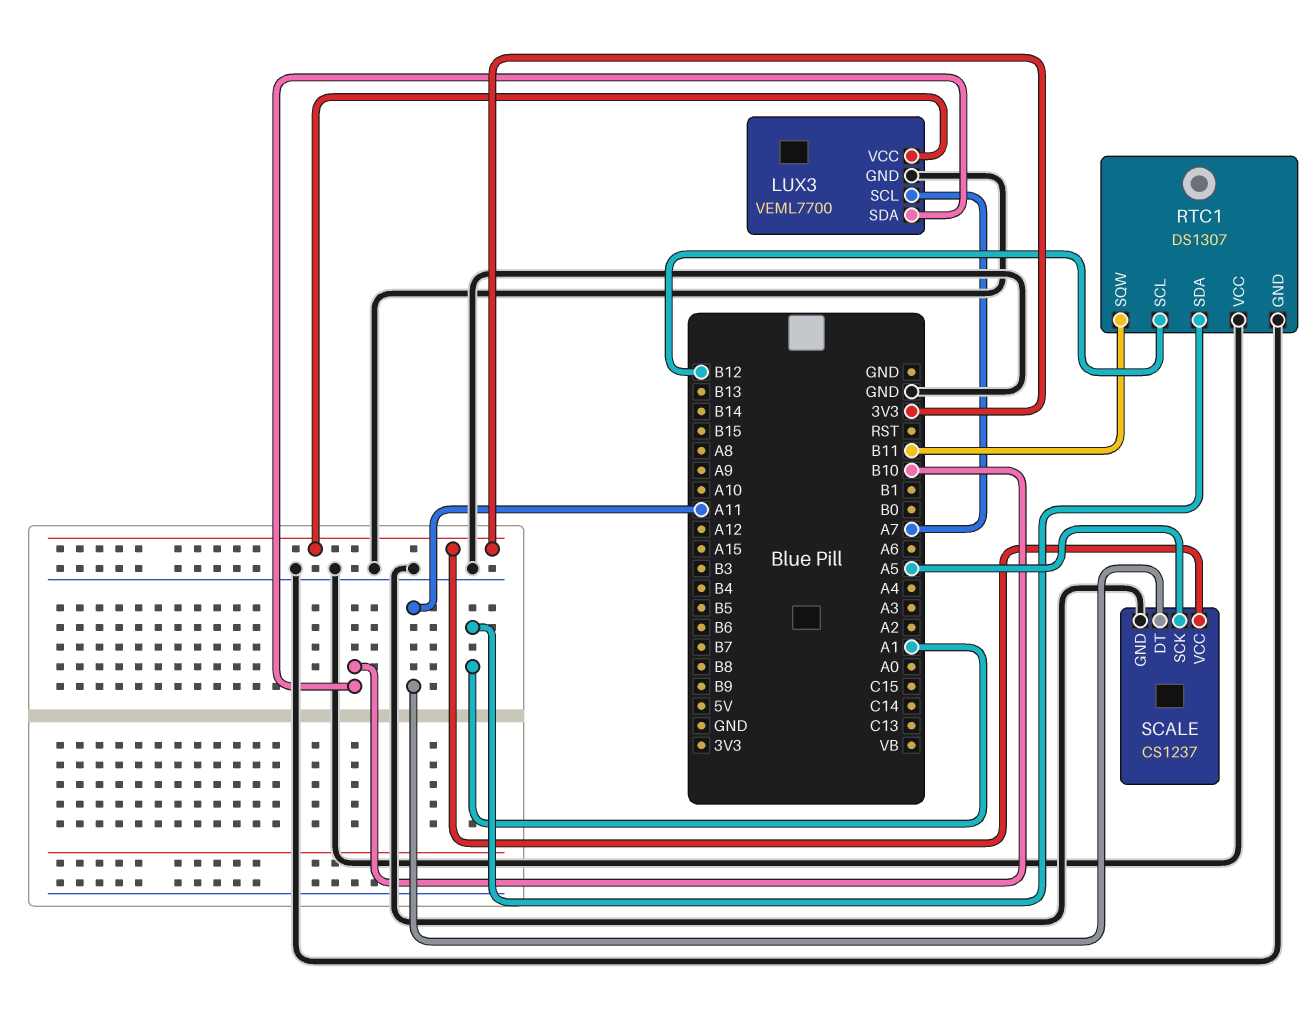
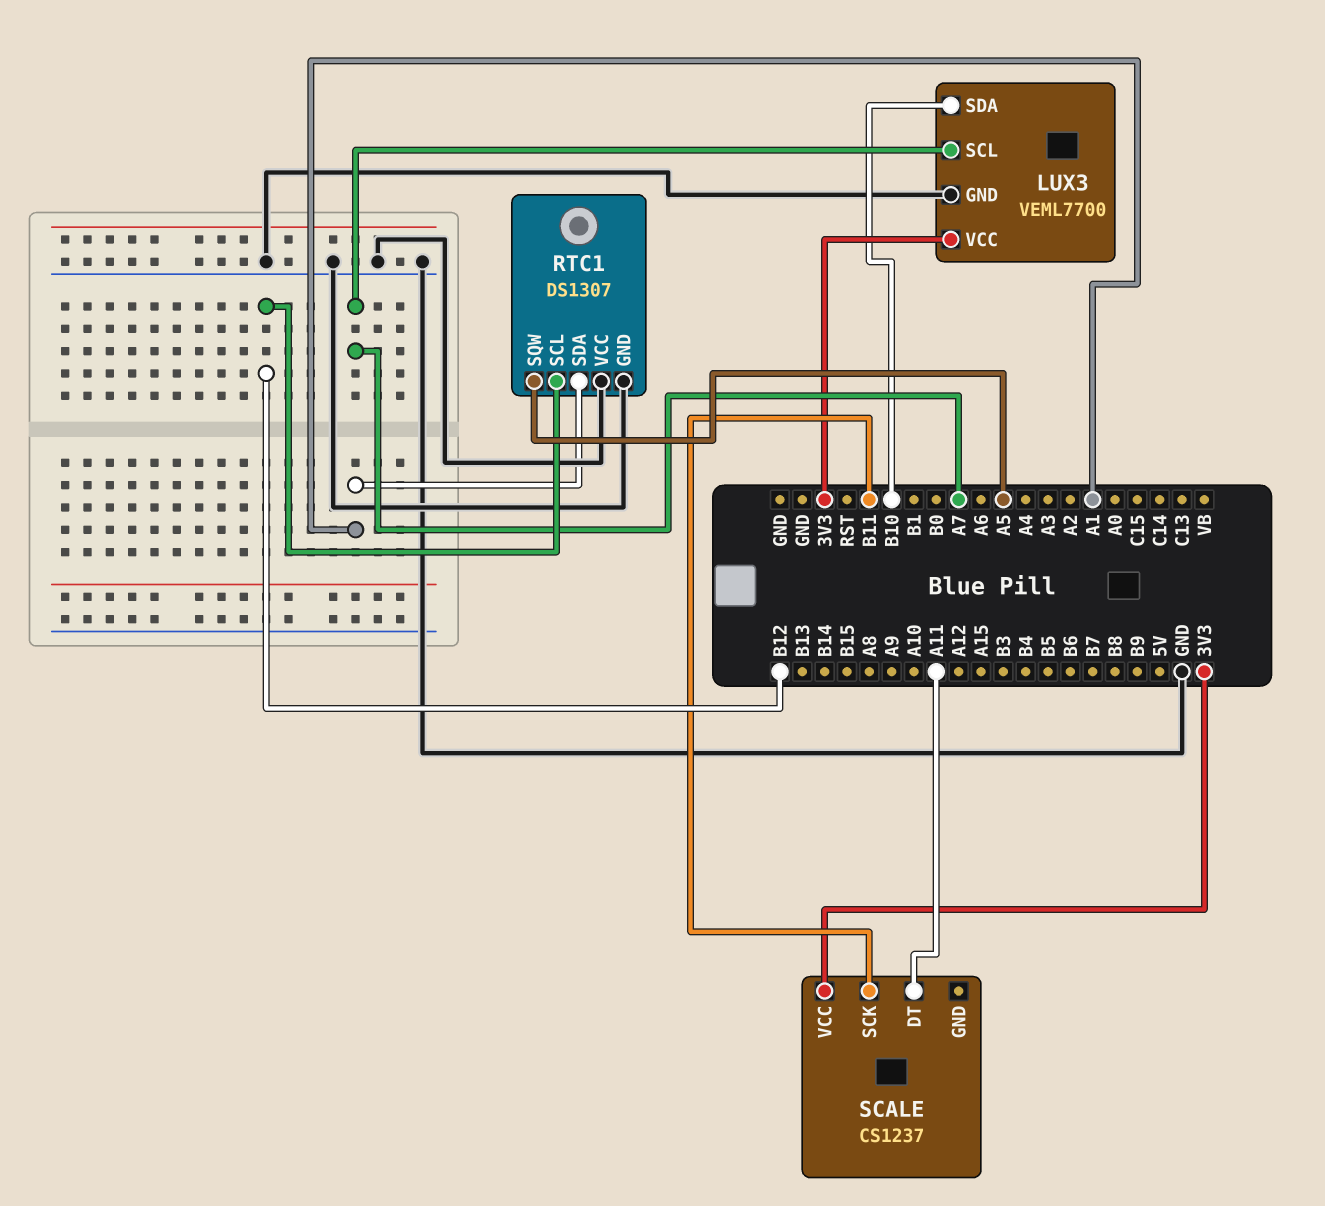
RTC1 pin SQW: B11 -> A5
SCALE pin GND: GND -> none
SCALE pin SCK: A5 -> B11

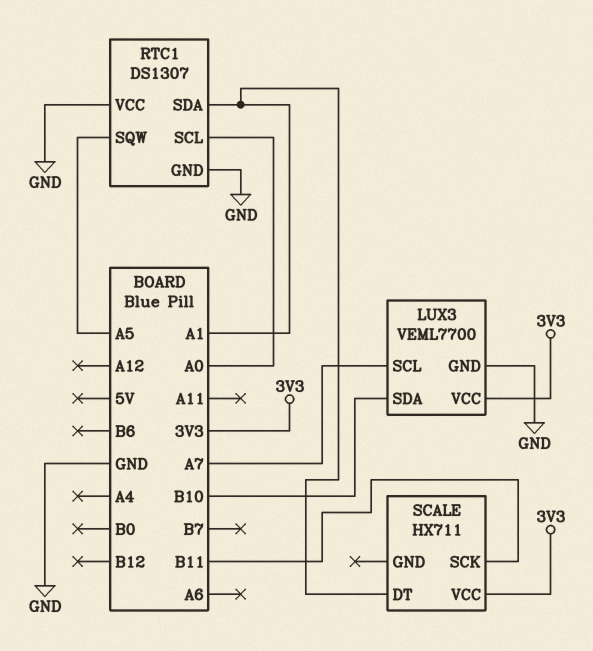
RTC1 pin SCL: B12 -> A0
SCALE: CS1237 -> HX711
SCALE pin DT: A11 -> A1

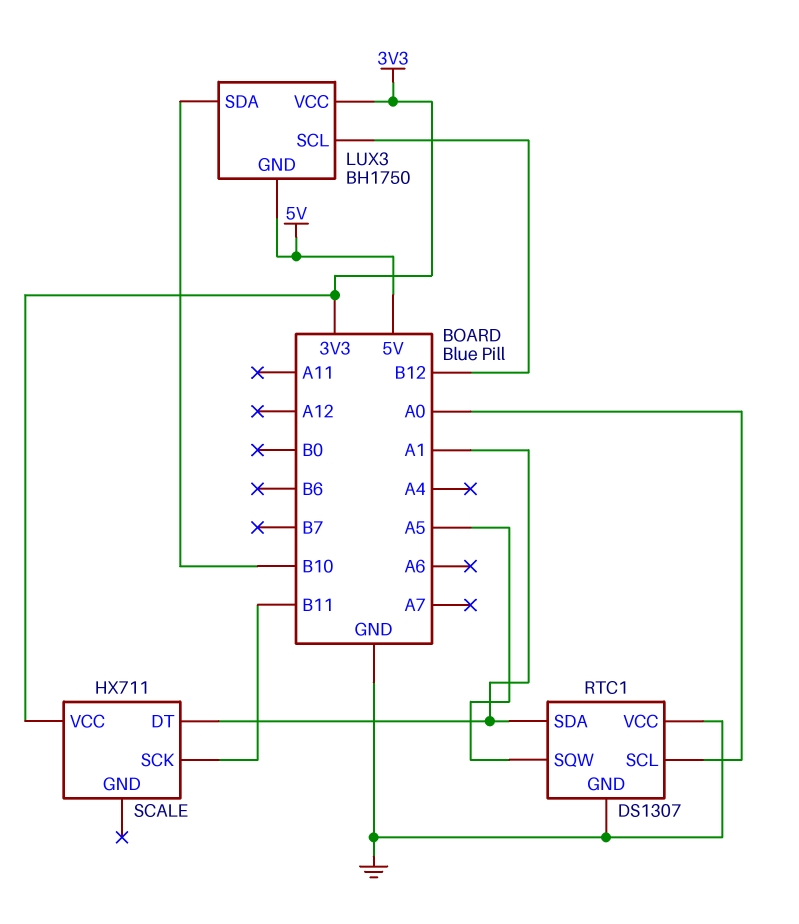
LUX3: VEML7700 -> BH1750
LUX3 pin GND: GND -> 5V
LUX3 pin SCL: A7 -> B12

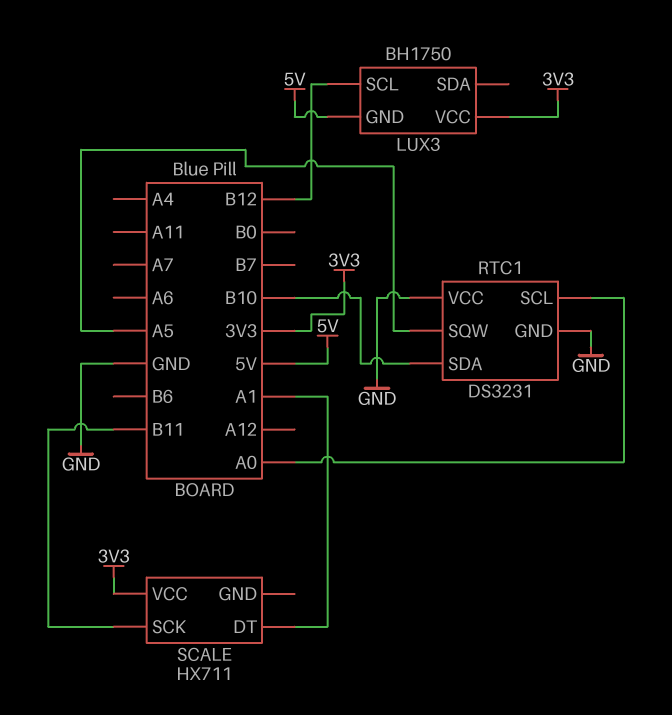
LUX3 pin SDA: B10 -> none
RTC1: DS1307 -> DS3231
RTC1 pin SDA: A1 -> B10

